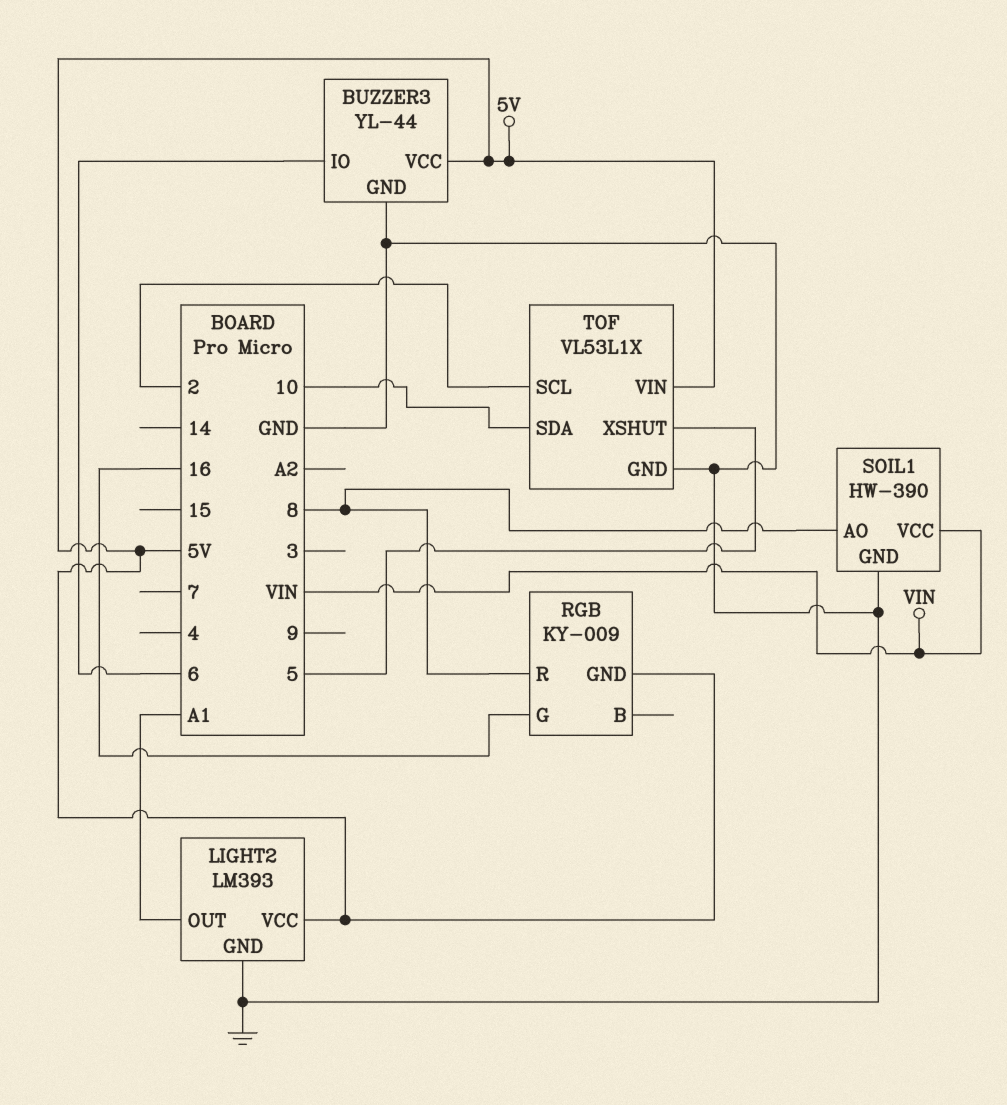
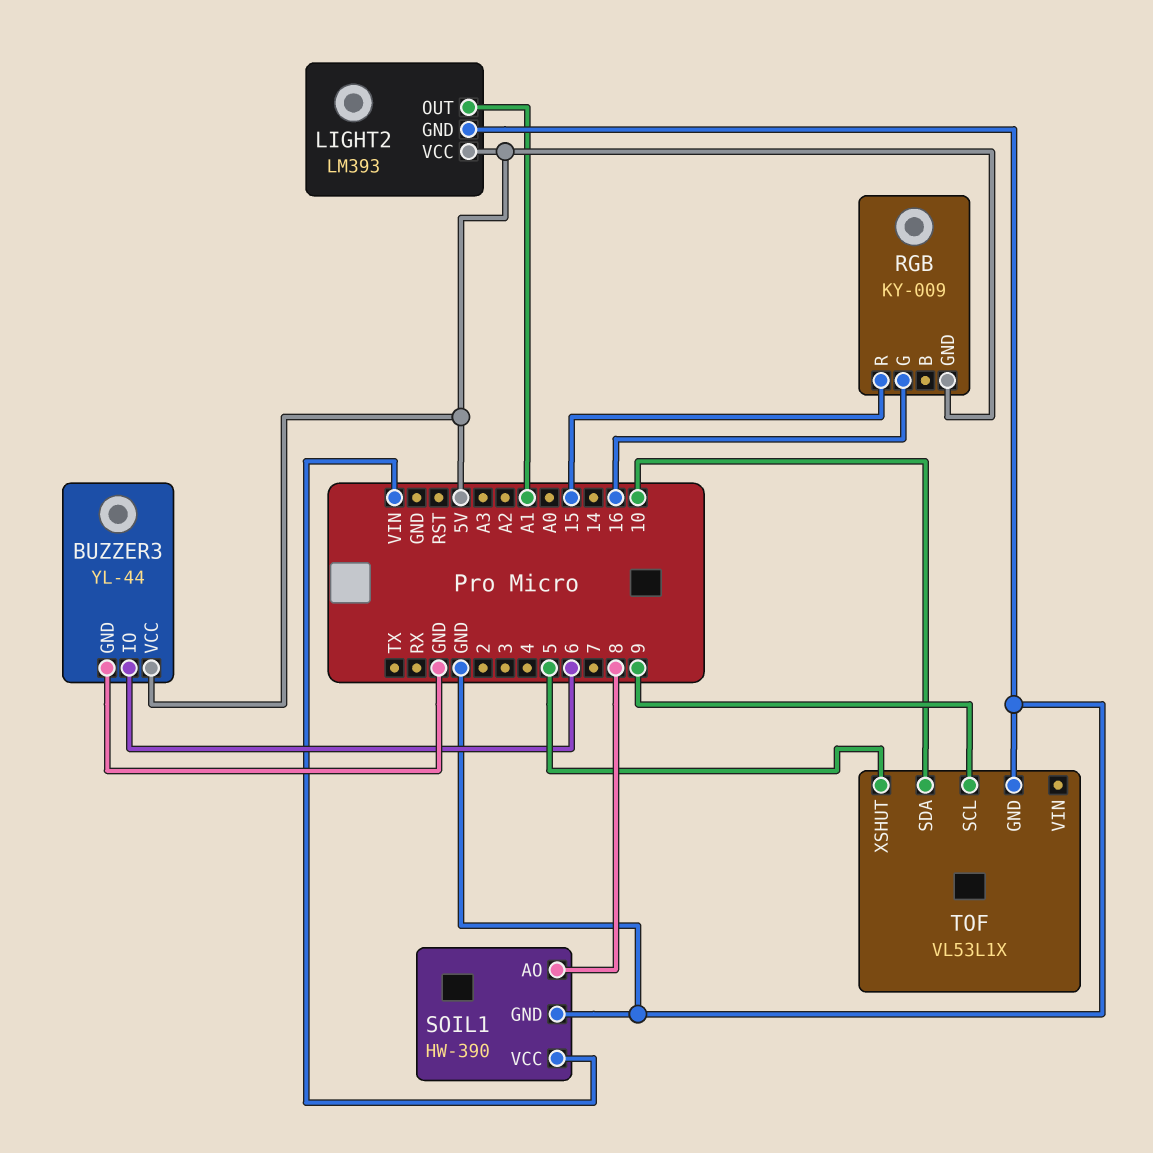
RGB pin R: 8 -> 15
TOF pin SCL: 2 -> 9
TOF pin VIN: 5V -> none

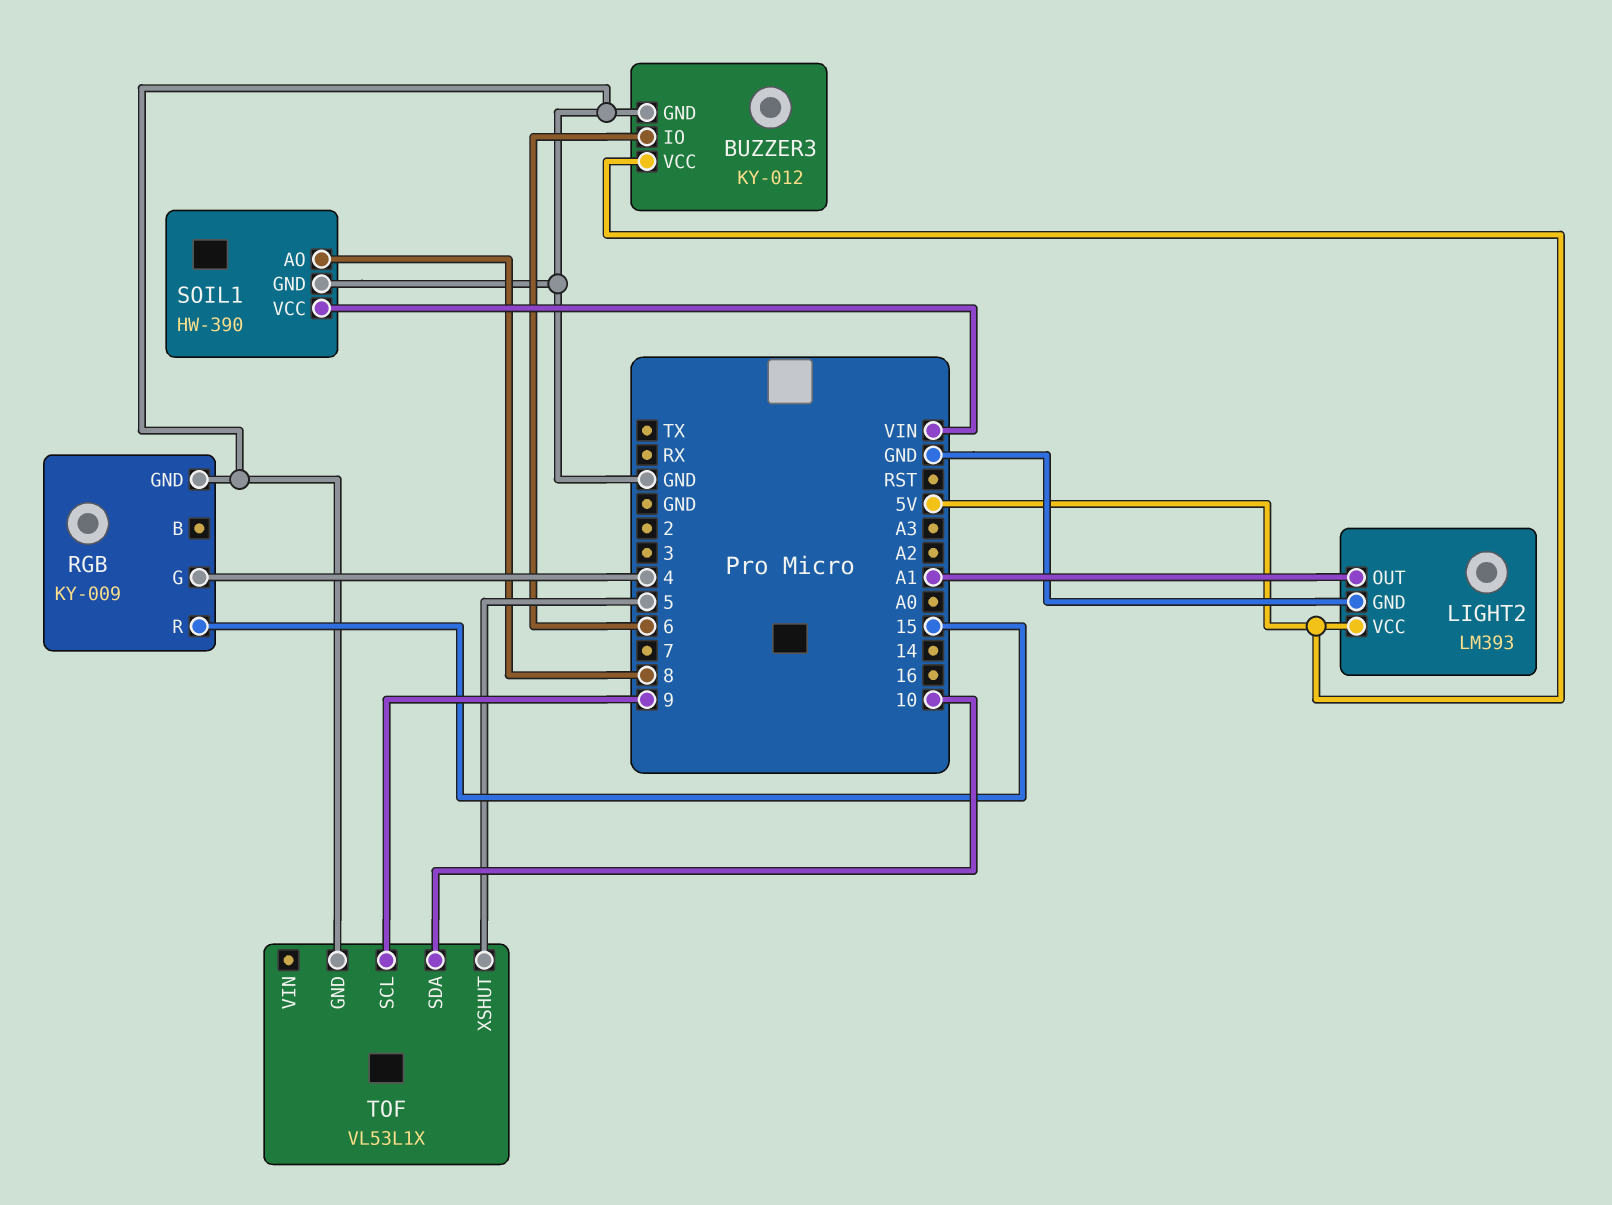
BUZZER3: YL-44 -> KY-012
RGB pin G: 16 -> 4
RGB pin GND: 5V -> GND

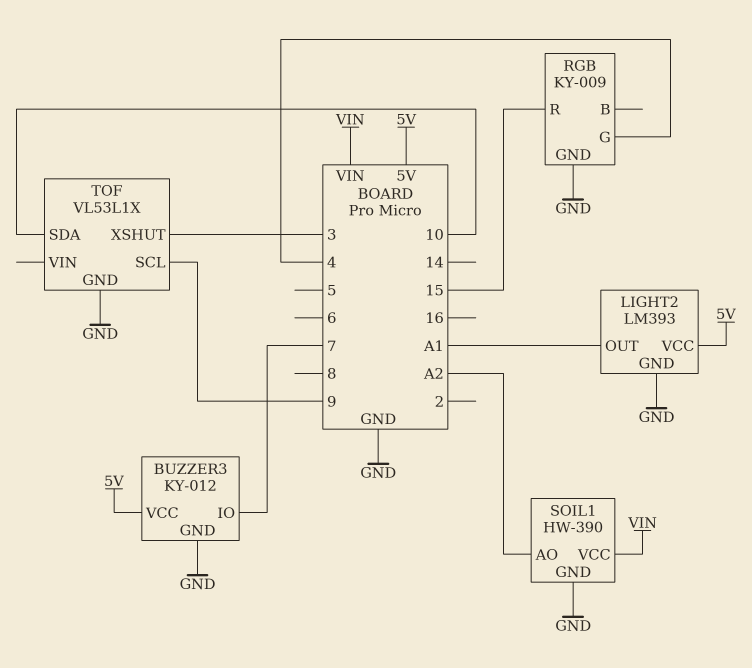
BUZZER3 pin IO: 6 -> 7
SOIL1 pin AO: 8 -> A2
TOF pin XSHUT: 5 -> 3

